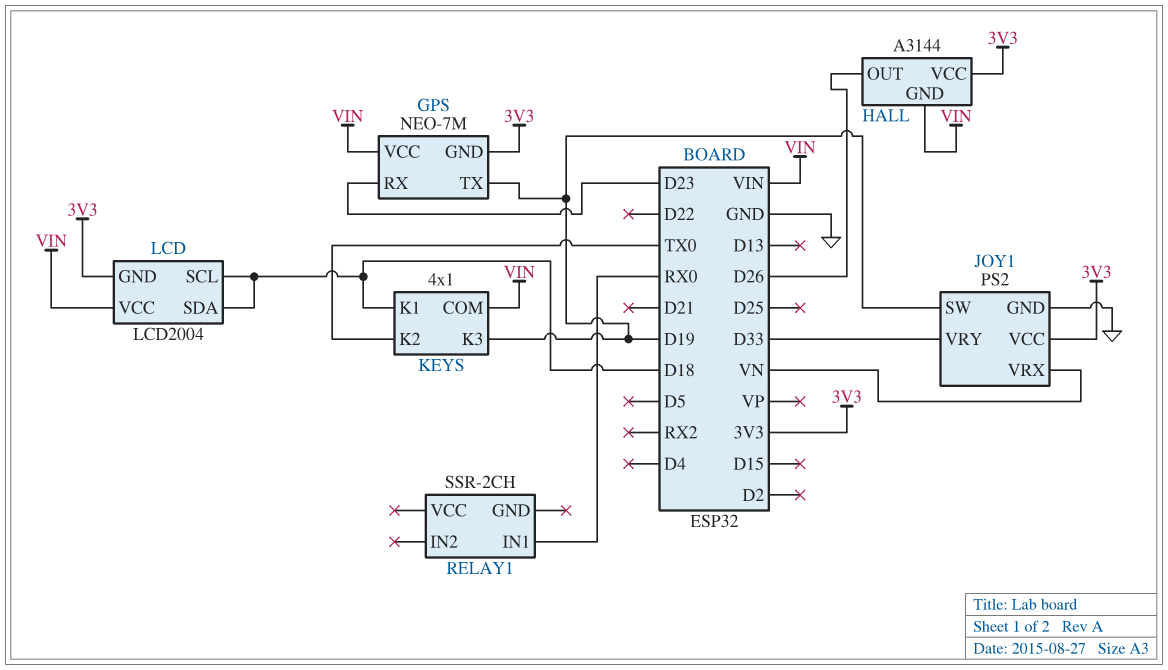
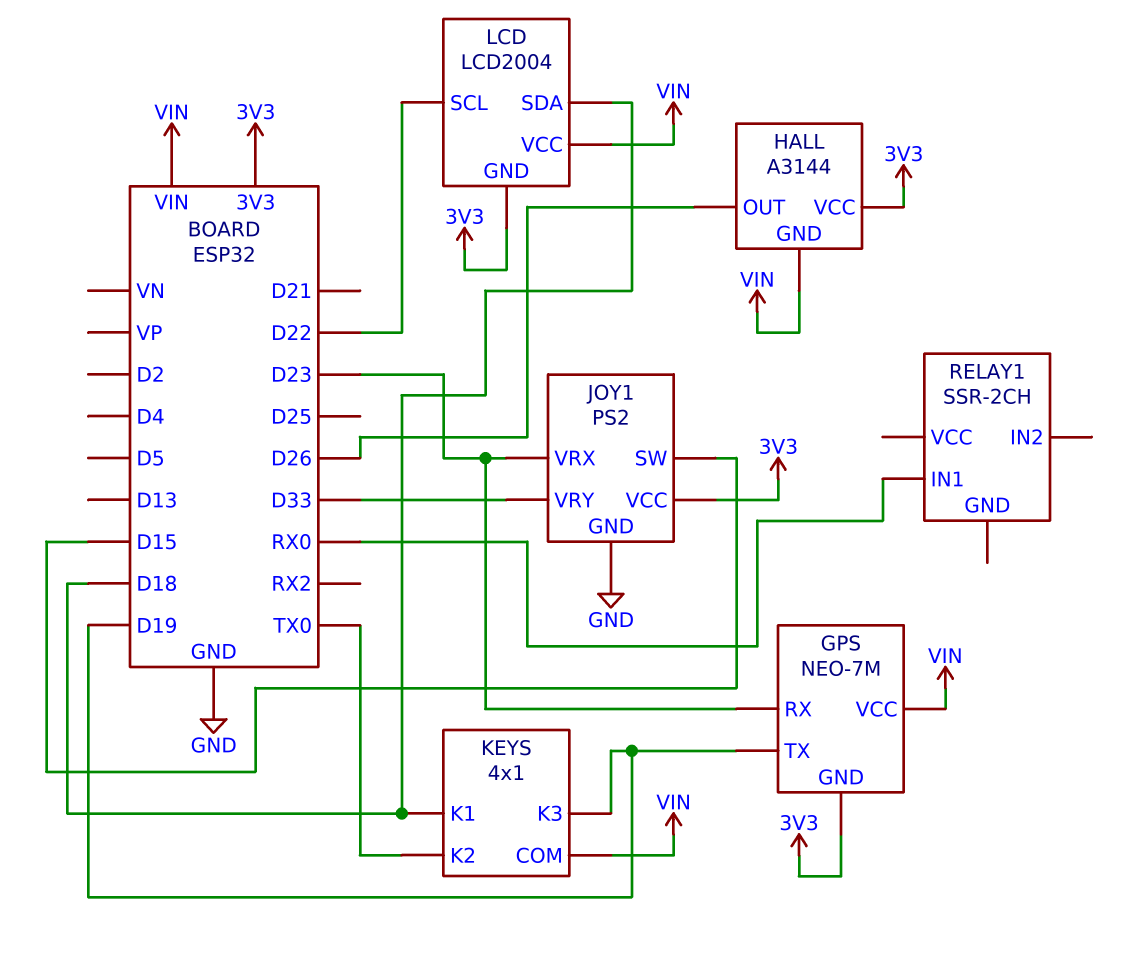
JOY1 pin SW: D19 -> D15
JOY1 pin VRX: VN -> D23
LCD pin SCL: D18 -> D22

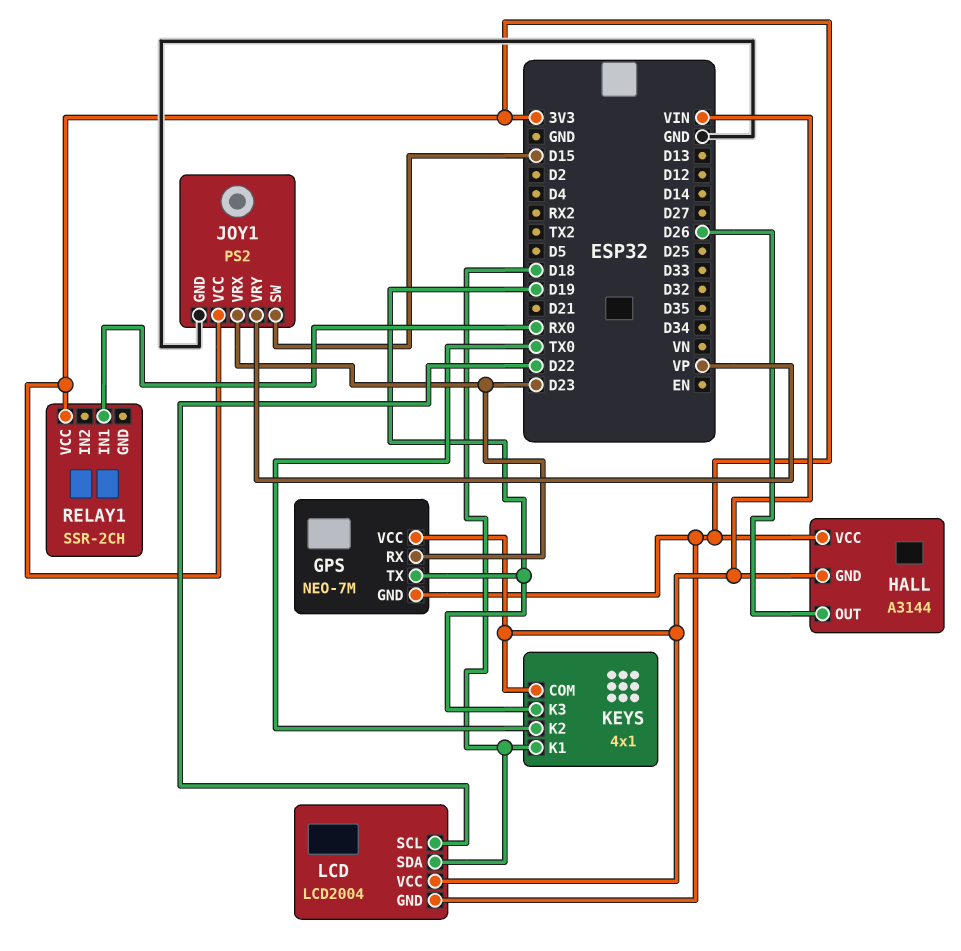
JOY1 pin VRY: D33 -> VP
RELAY1 pin VCC: none -> 3V3

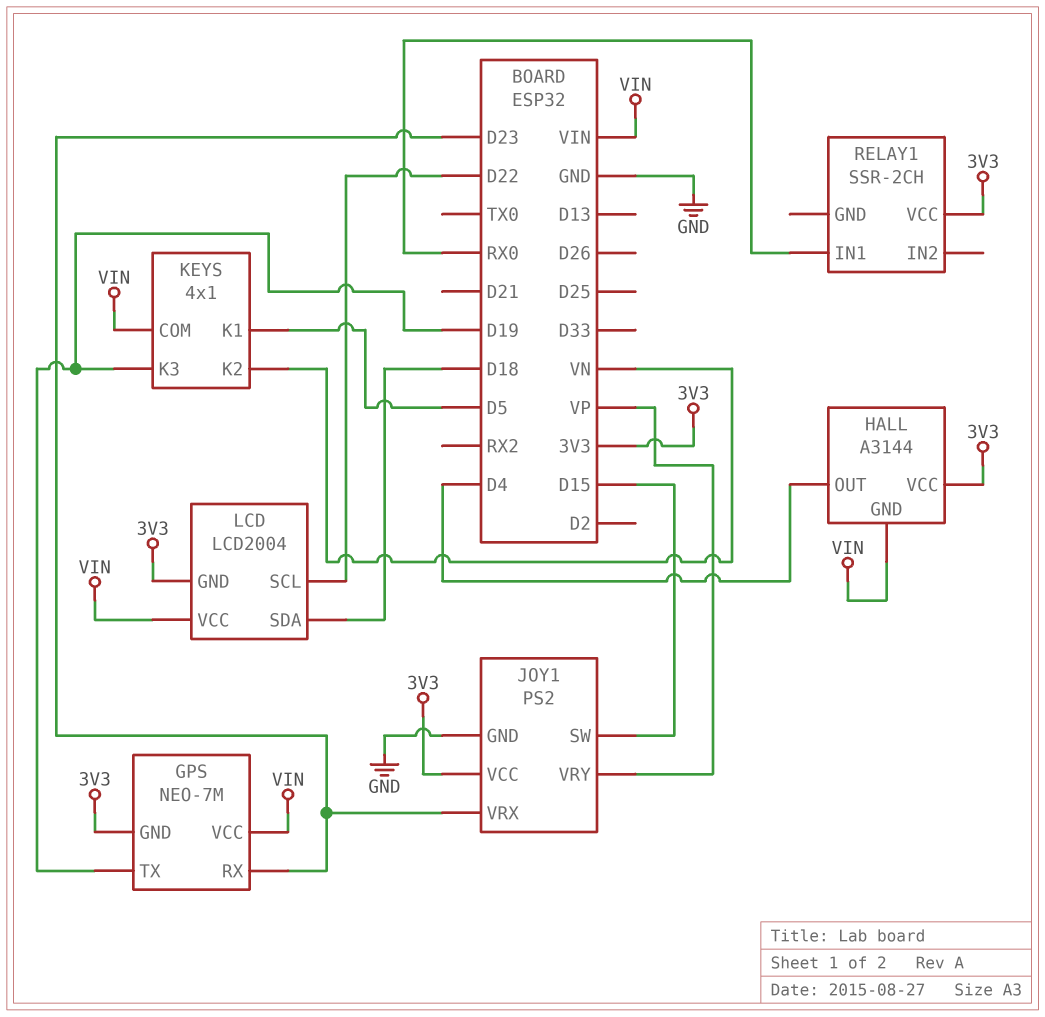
HALL pin OUT: D26 -> D4
KEYS pin K1: D18 -> D5
KEYS pin K2: TX0 -> VN

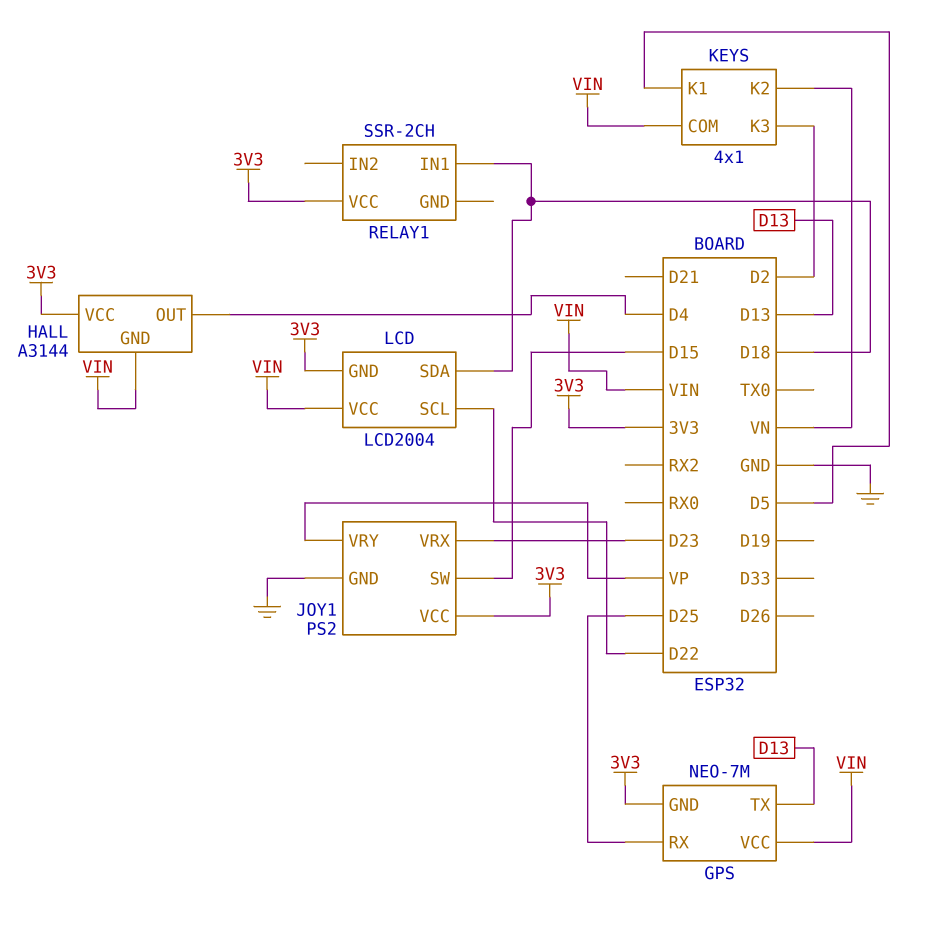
GPS pin RX: D23 -> D25
GPS pin TX: D19 -> D13
KEYS pin K3: D19 -> D2
RELAY1 pin IN1: RX0 -> D18

